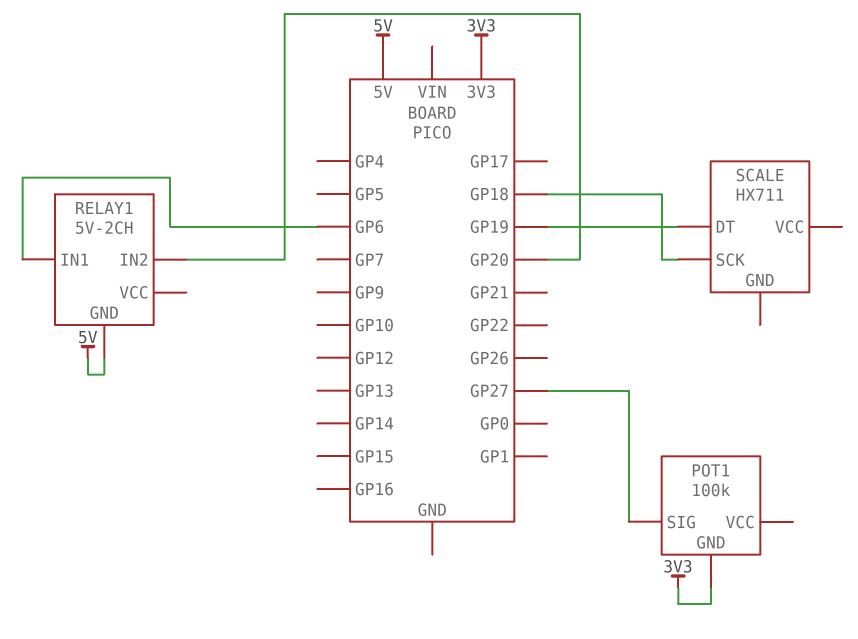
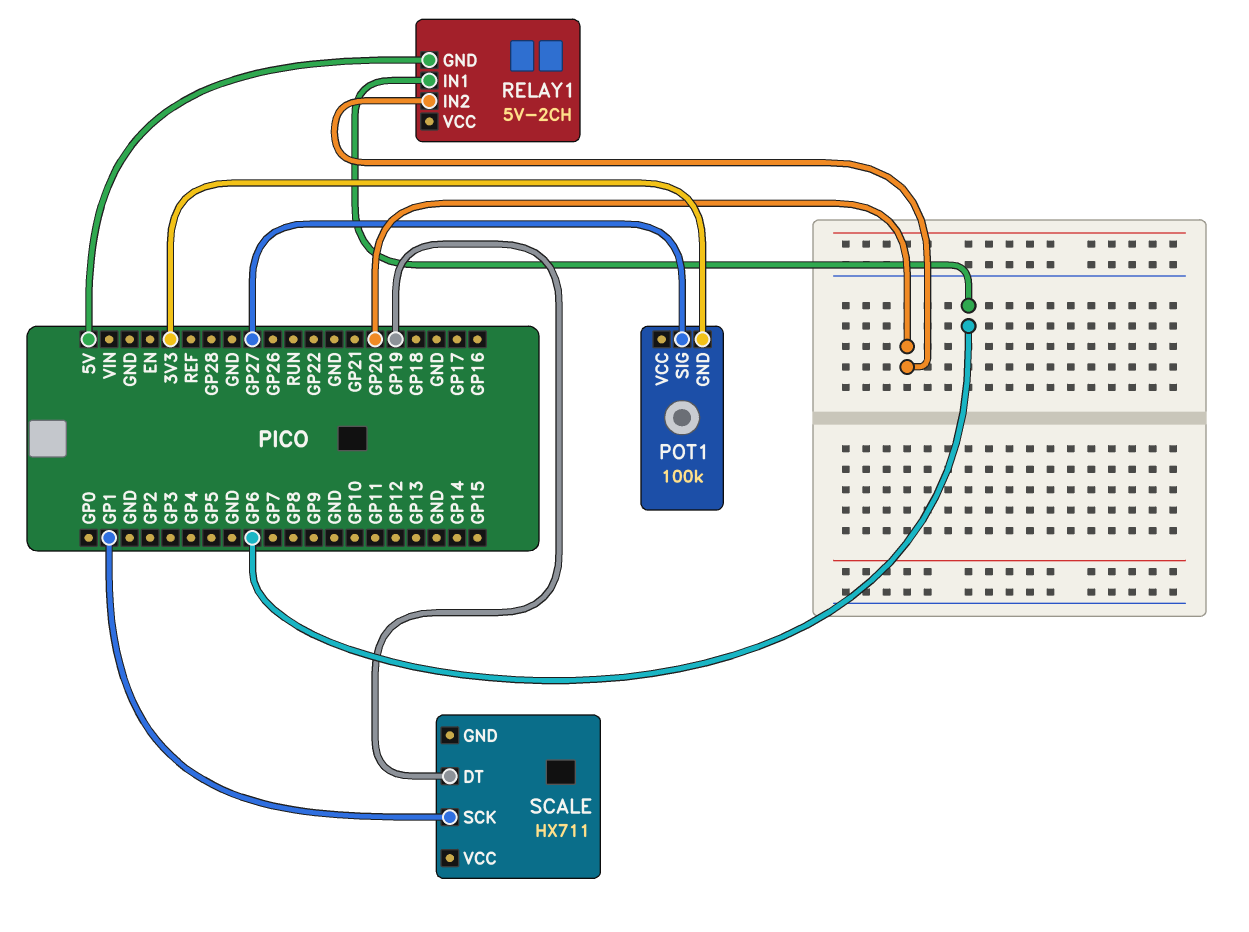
SCALE pin SCK: GP18 -> GP1

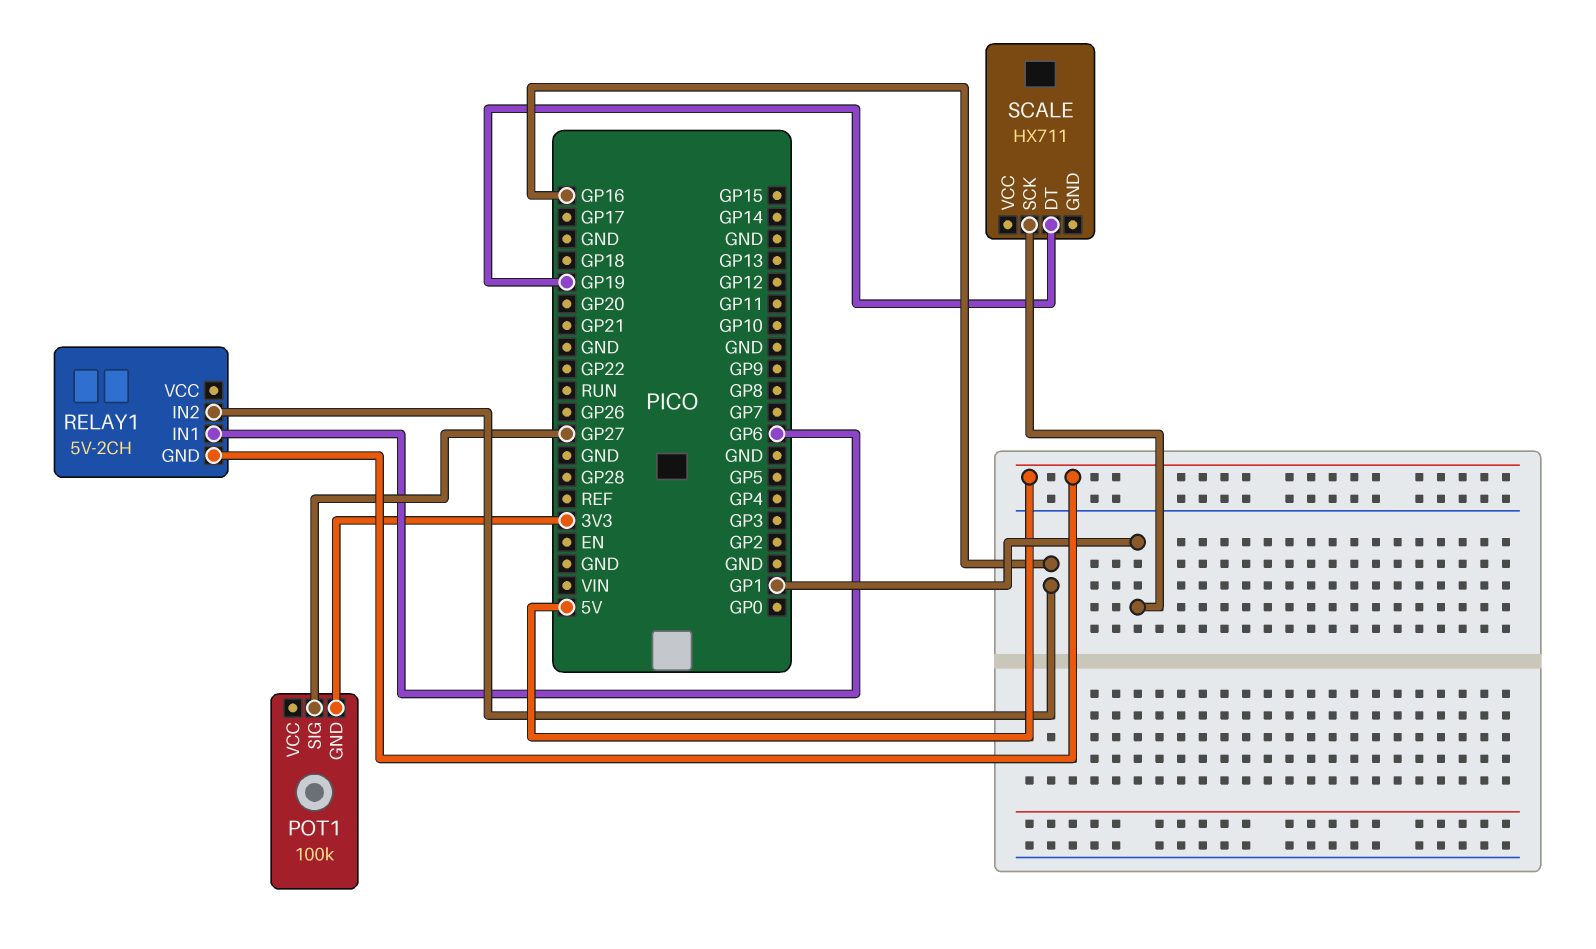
RELAY1 pin IN2: GP20 -> GP16

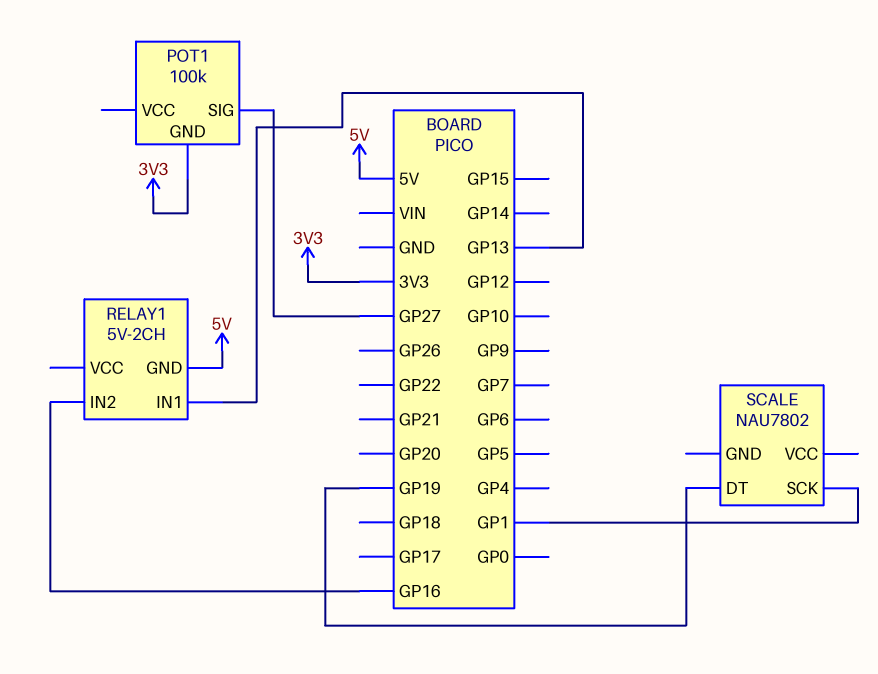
RELAY1 pin IN1: GP6 -> GP13
SCALE: HX711 -> NAU7802

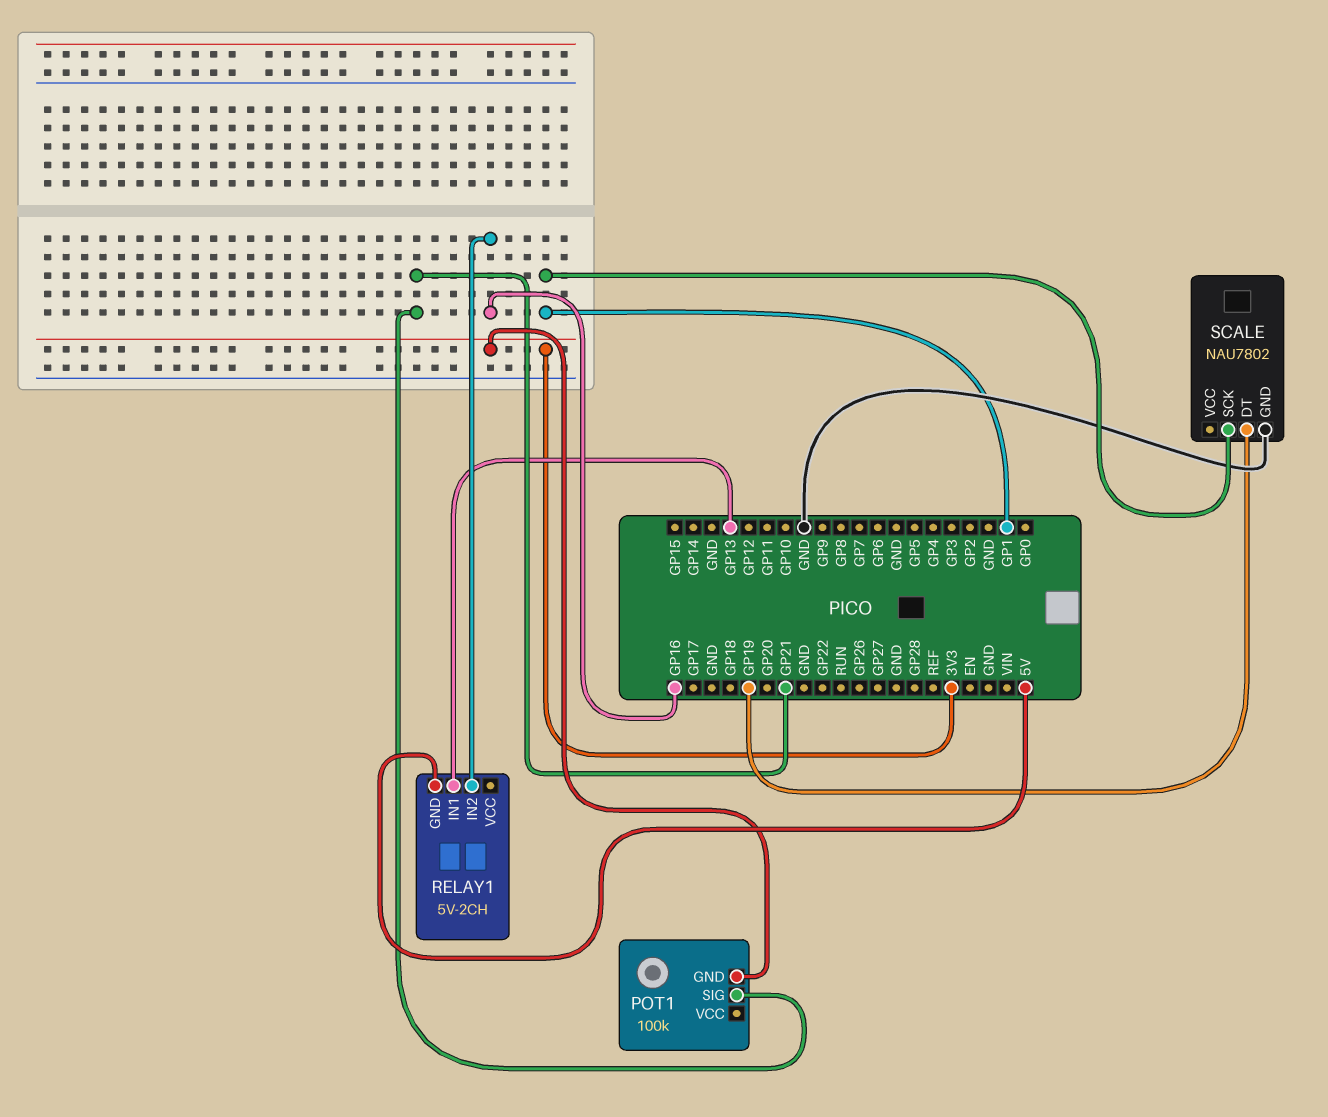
POT1 pin SIG: GP27 -> GP21
SCALE pin GND: none -> GND

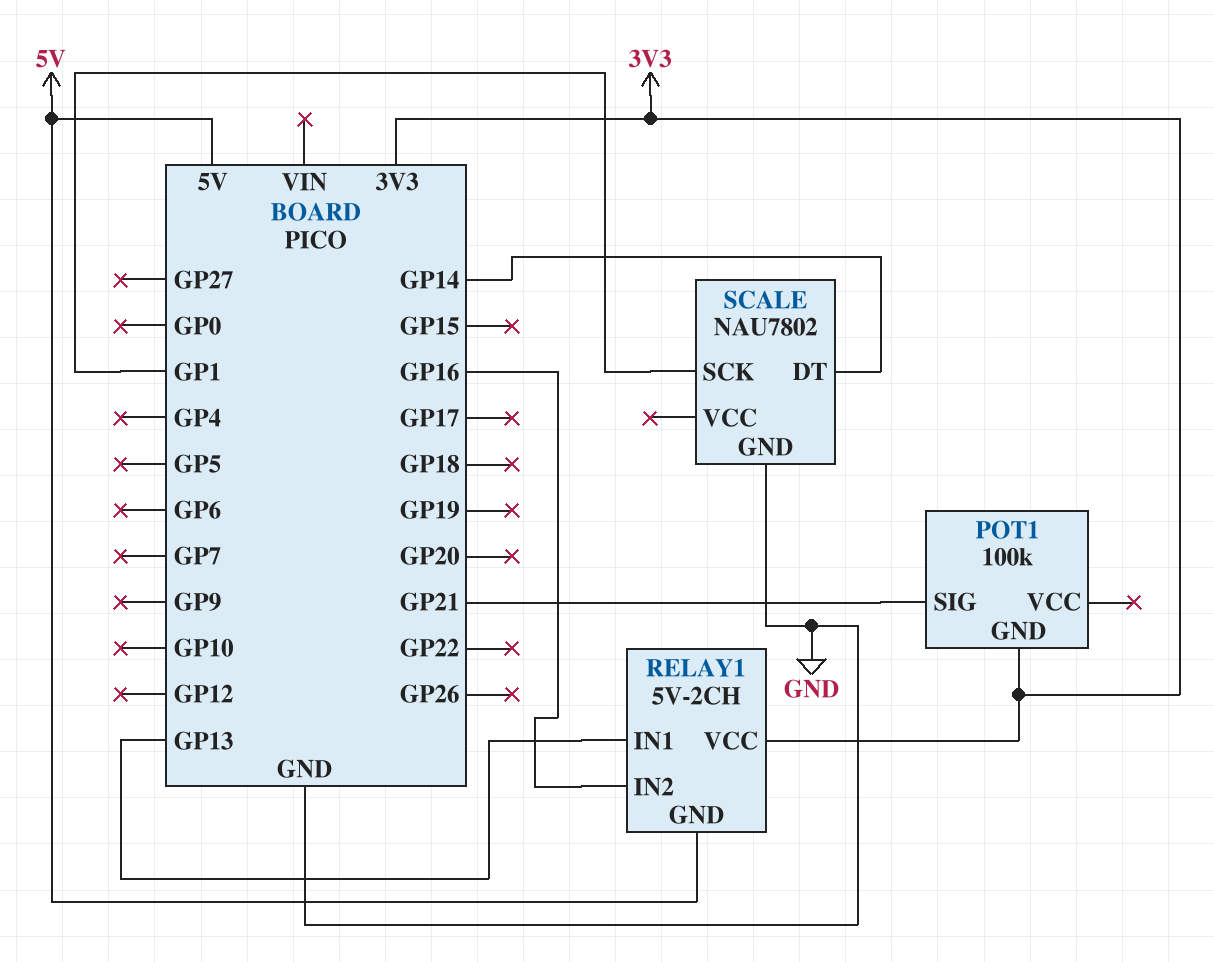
RELAY1 pin VCC: none -> 3V3
SCALE pin DT: GP19 -> GP14

